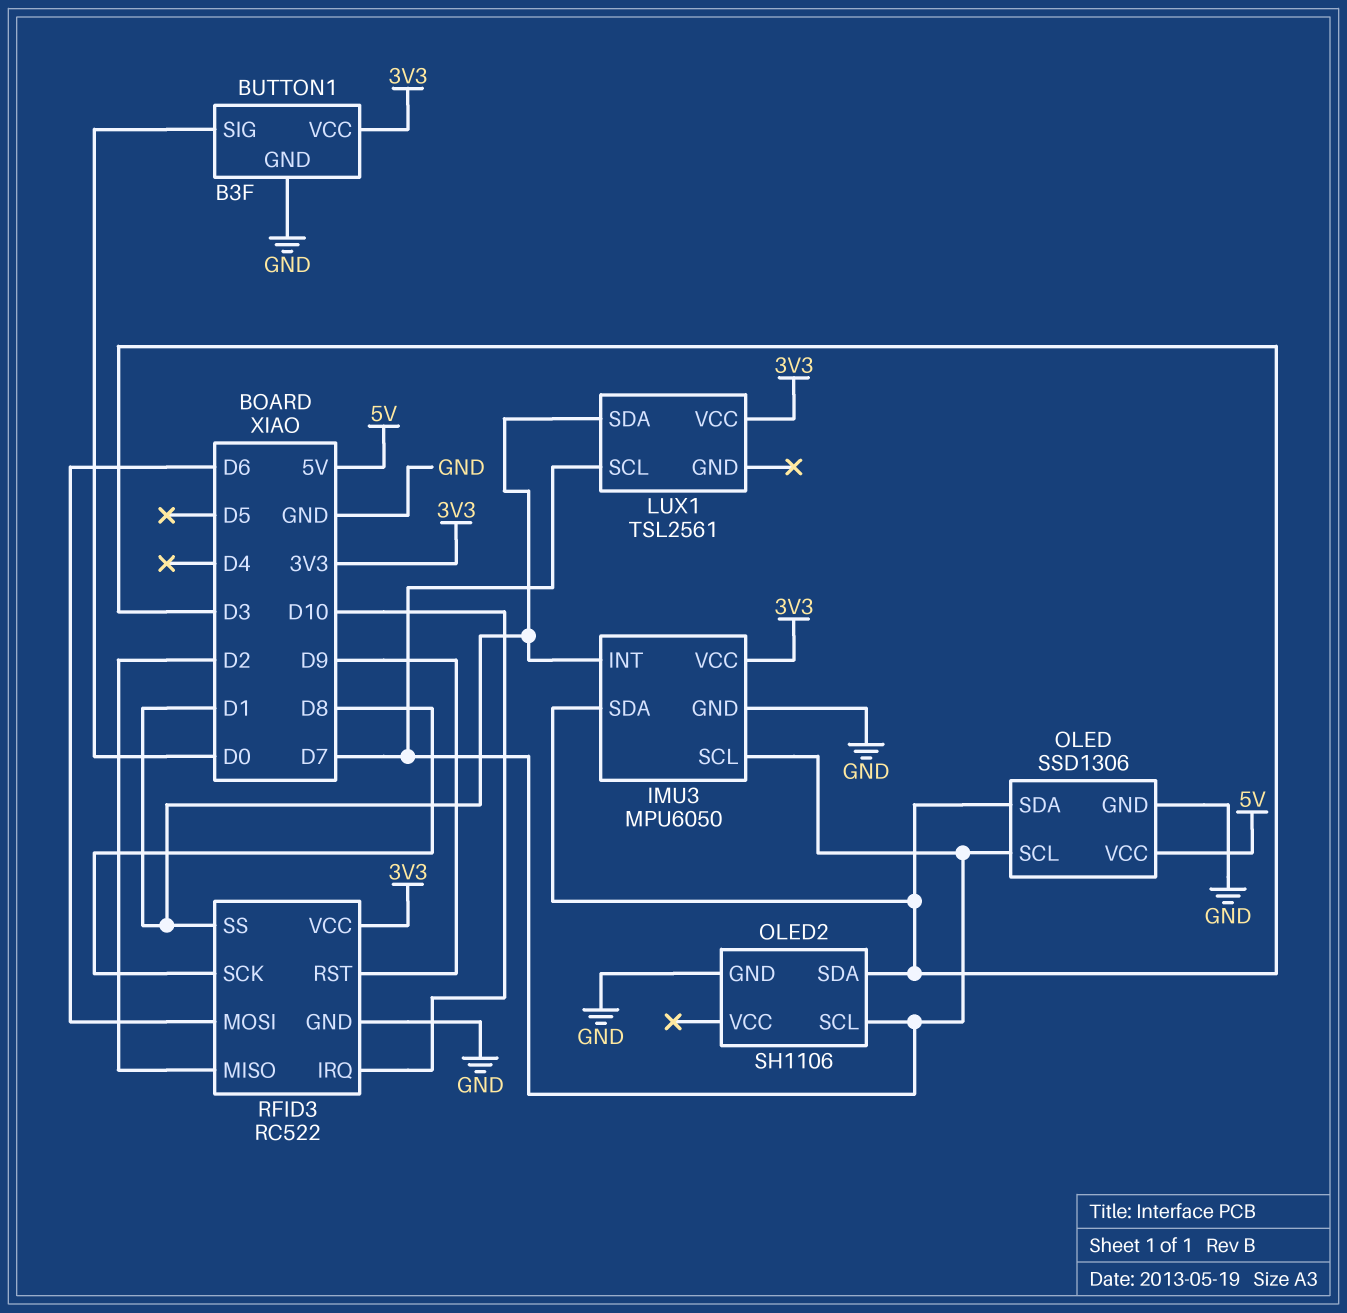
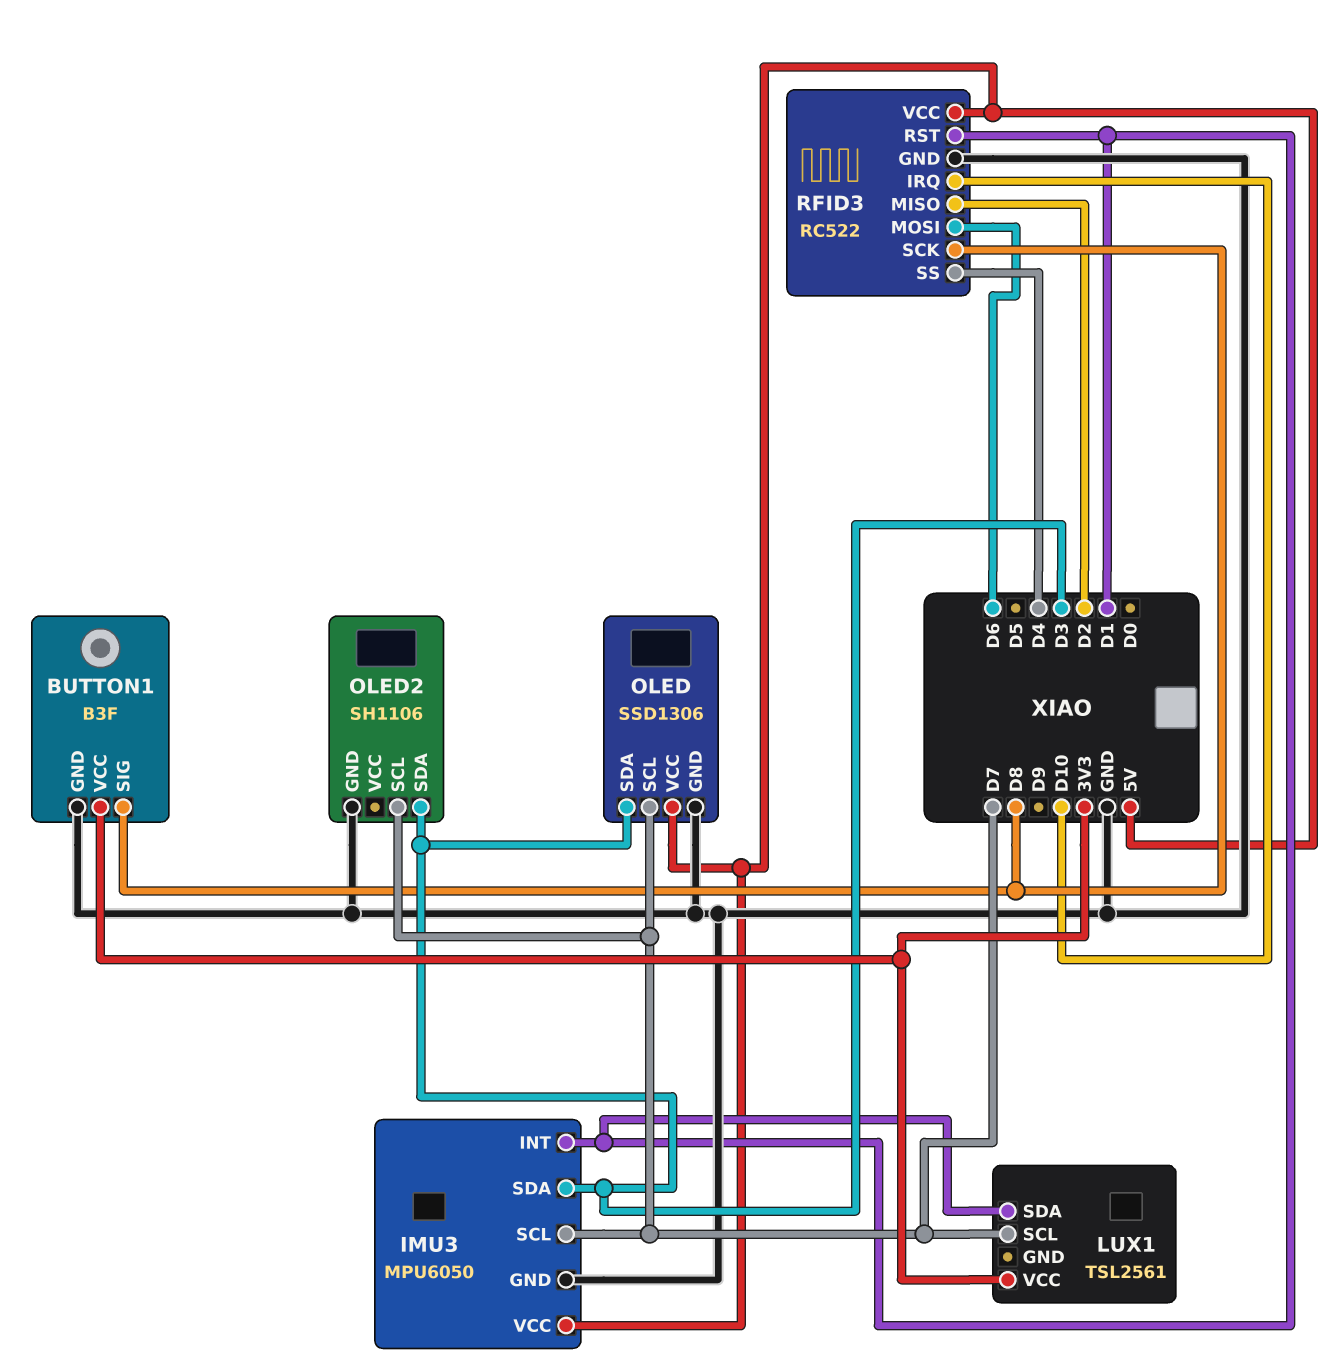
BUTTON1 pin SIG: D0 -> D8
IMU3 pin VCC: 3V3 -> 5V
RFID3 pin RST: D9 -> D1
RFID3 pin SS: D1 -> D4
RFID3 pin VCC: 3V3 -> 5V

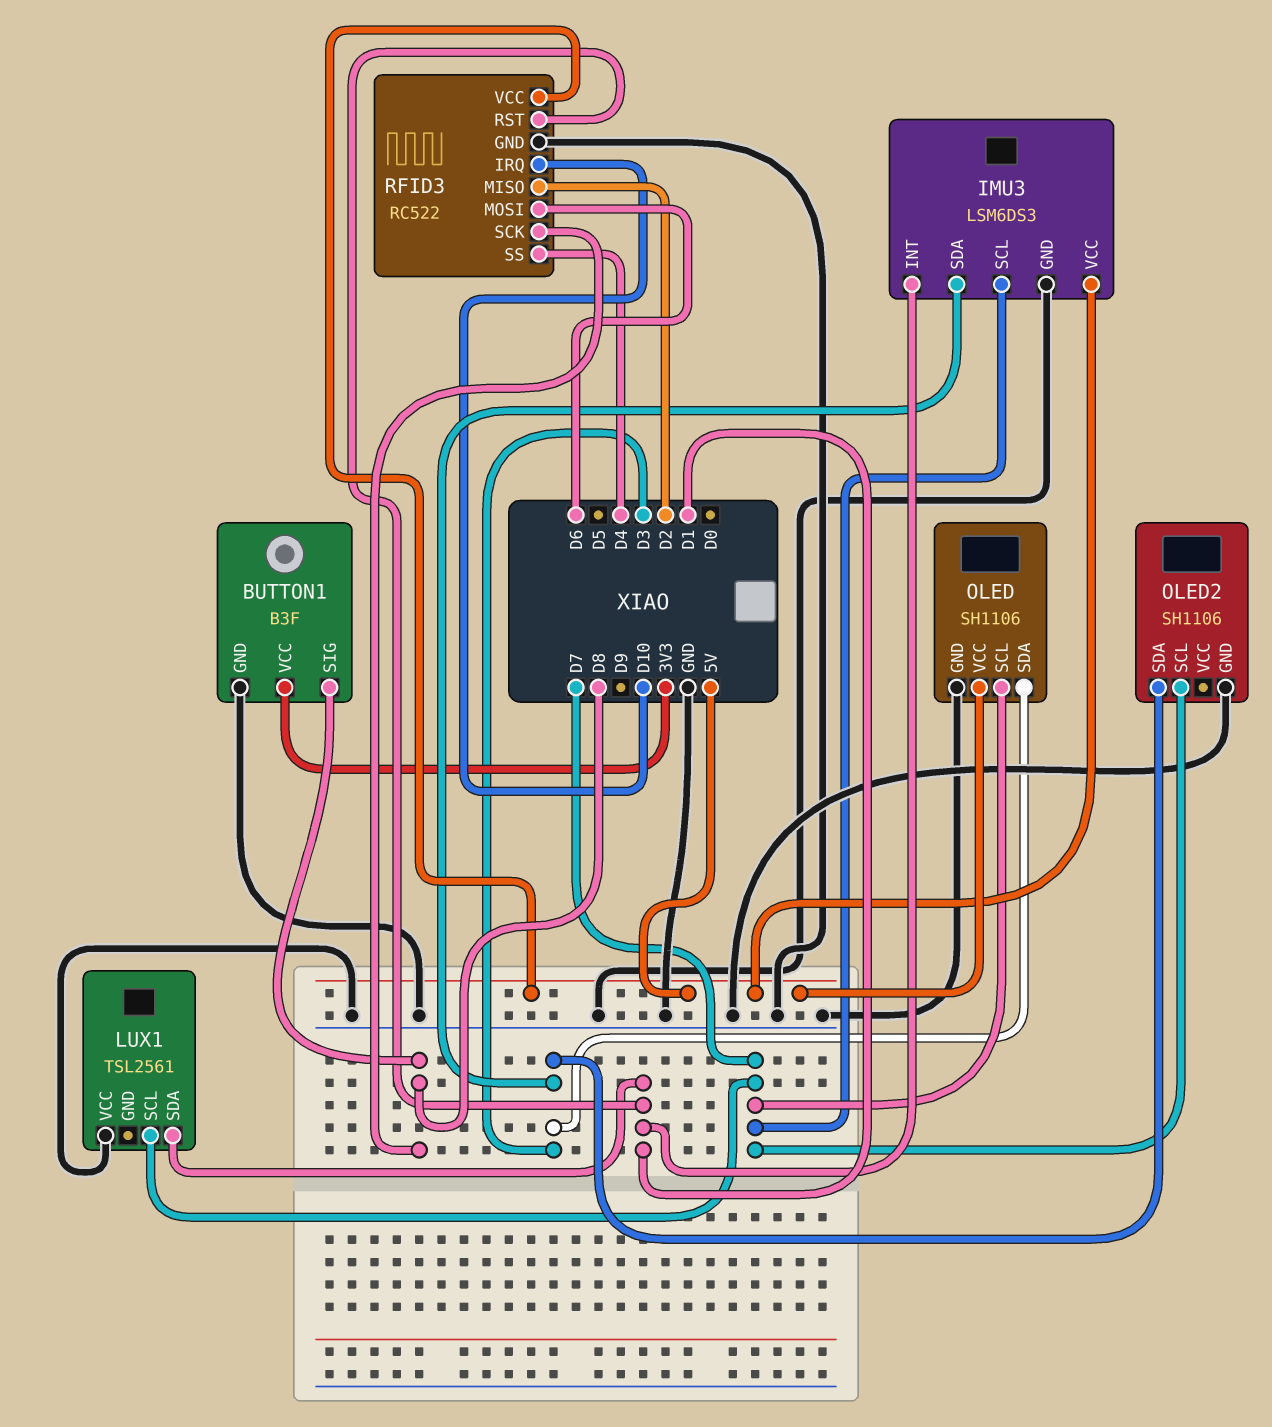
IMU3: MPU6050 -> LSM6DS3
LUX1 pin VCC: 3V3 -> GND
OLED: SSD1306 -> SH1106

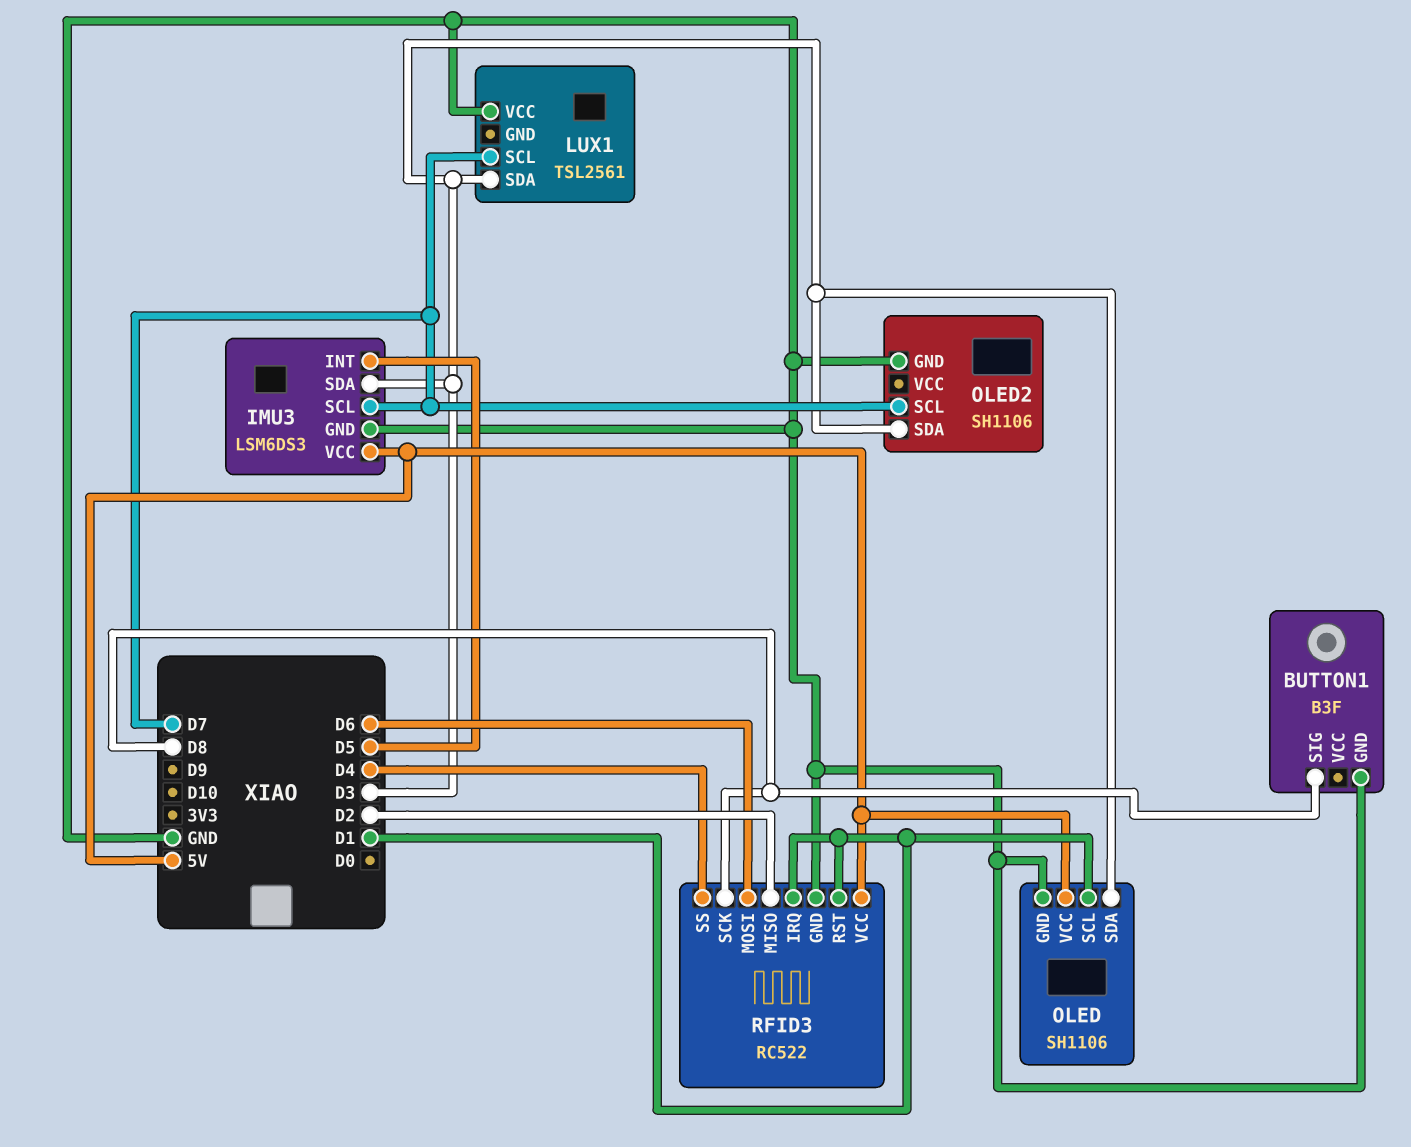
BUTTON1 pin VCC: 3V3 -> none
IMU3 pin INT: D1 -> D5
LUX1 pin SDA: D1 -> D3
OLED pin SCL: D7 -> D1
RFID3 pin IRQ: D10 -> D1

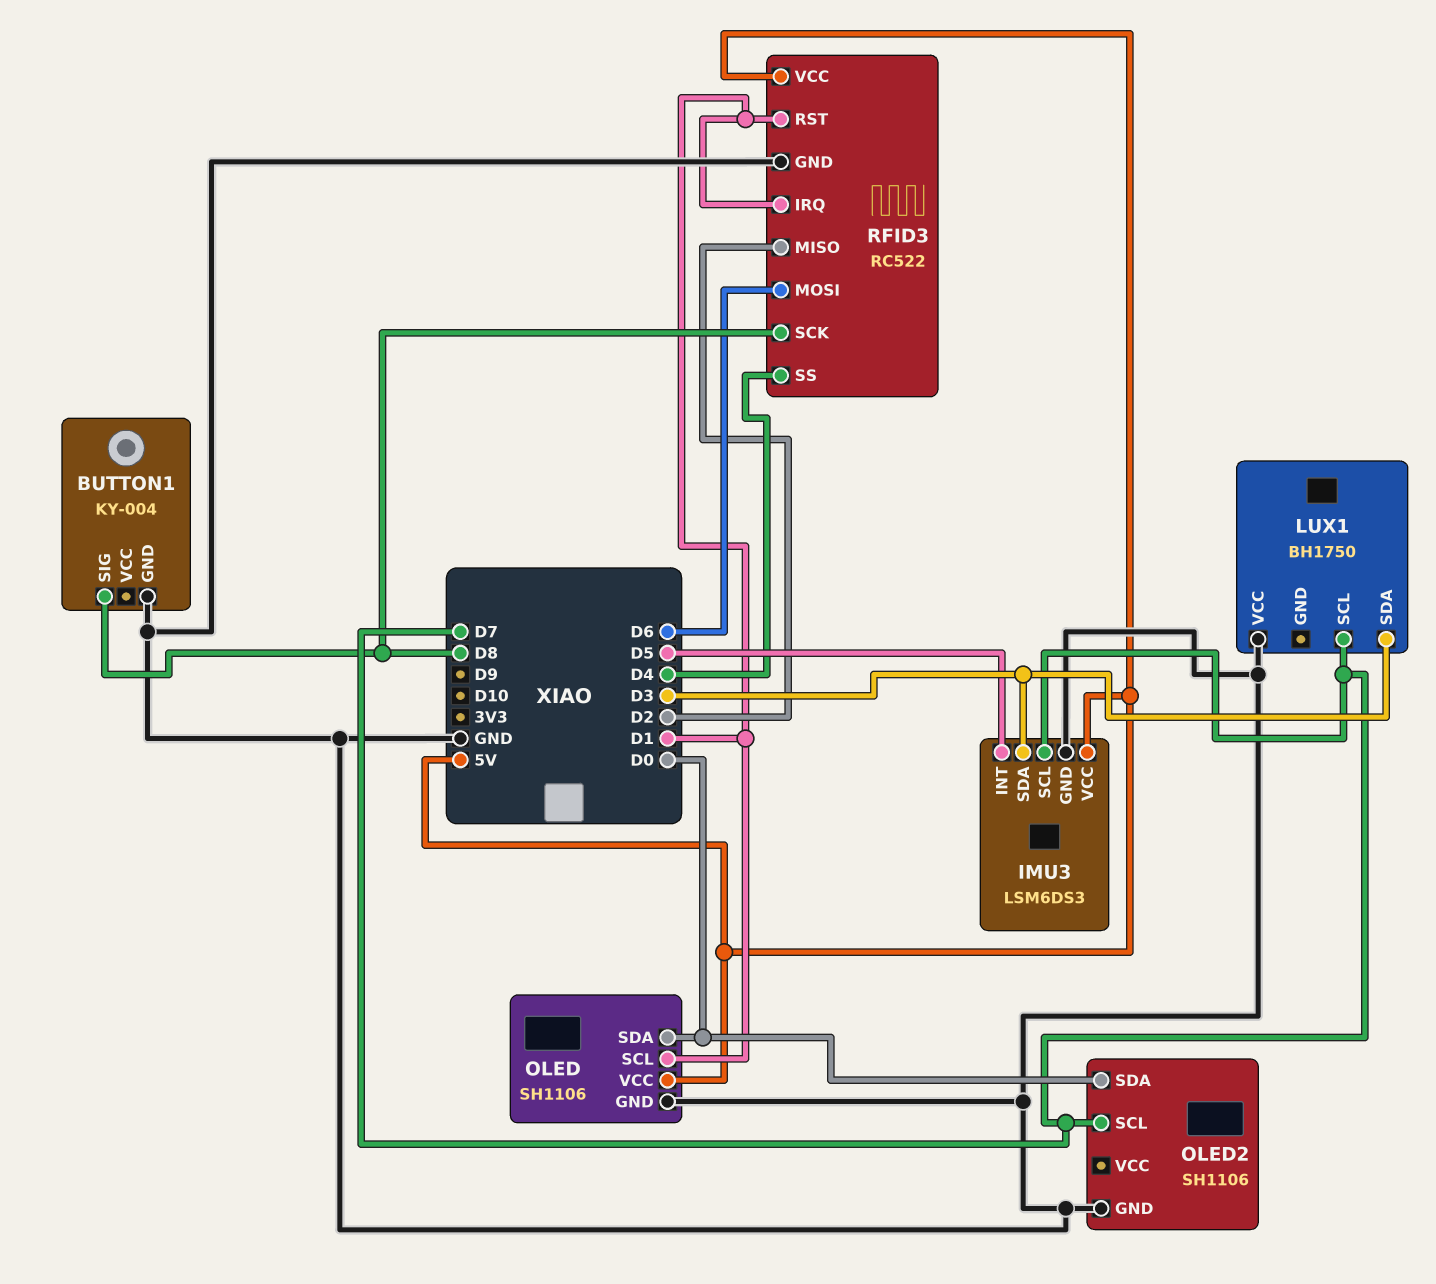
BUTTON1: B3F -> KY-004
LUX1: TSL2561 -> BH1750
OLED pin SDA: D3 -> D0
OLED2 pin SDA: D3 -> D0

